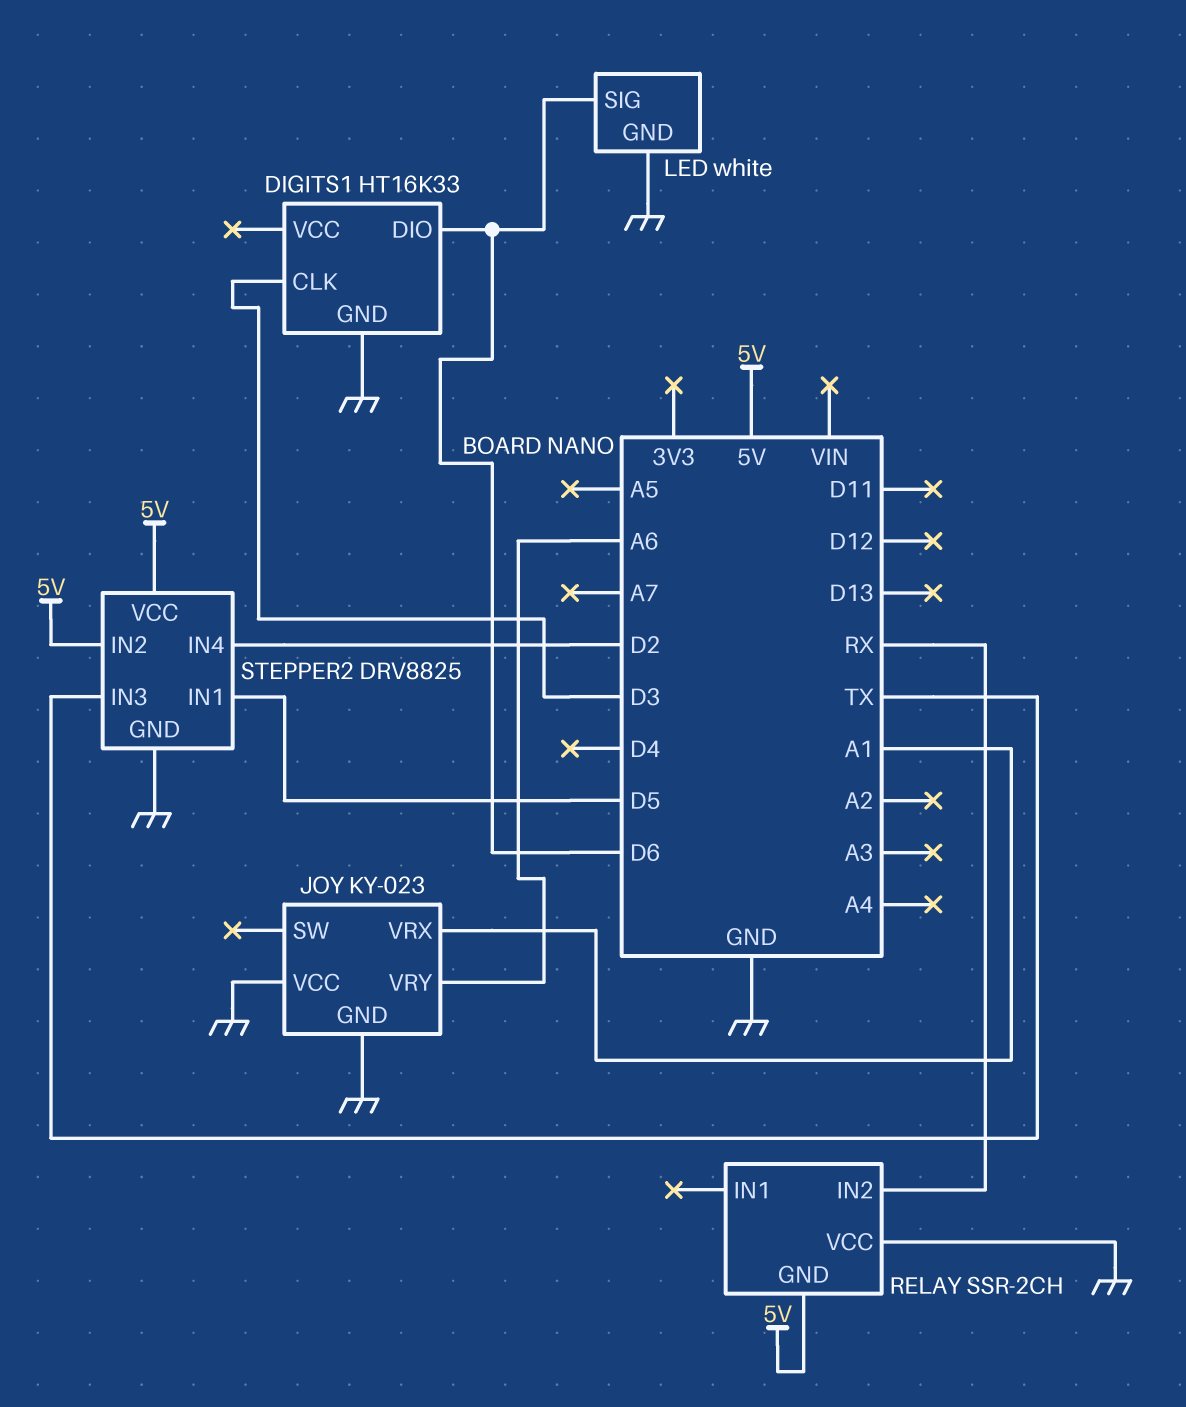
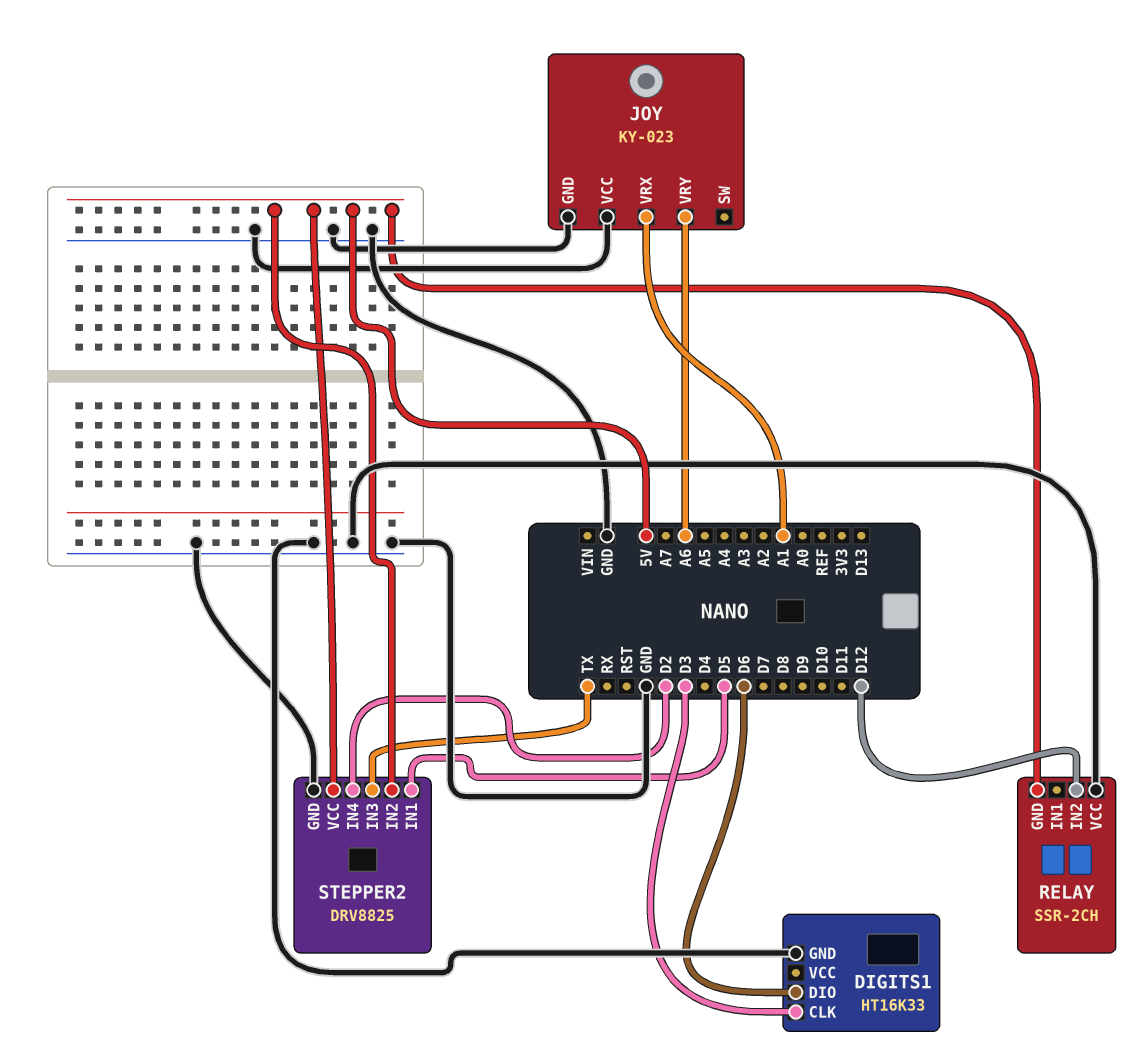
LED: white -> none
LED pin GND: GND -> none
LED pin SIG: D6 -> none
RELAY pin IN2: RX -> D12

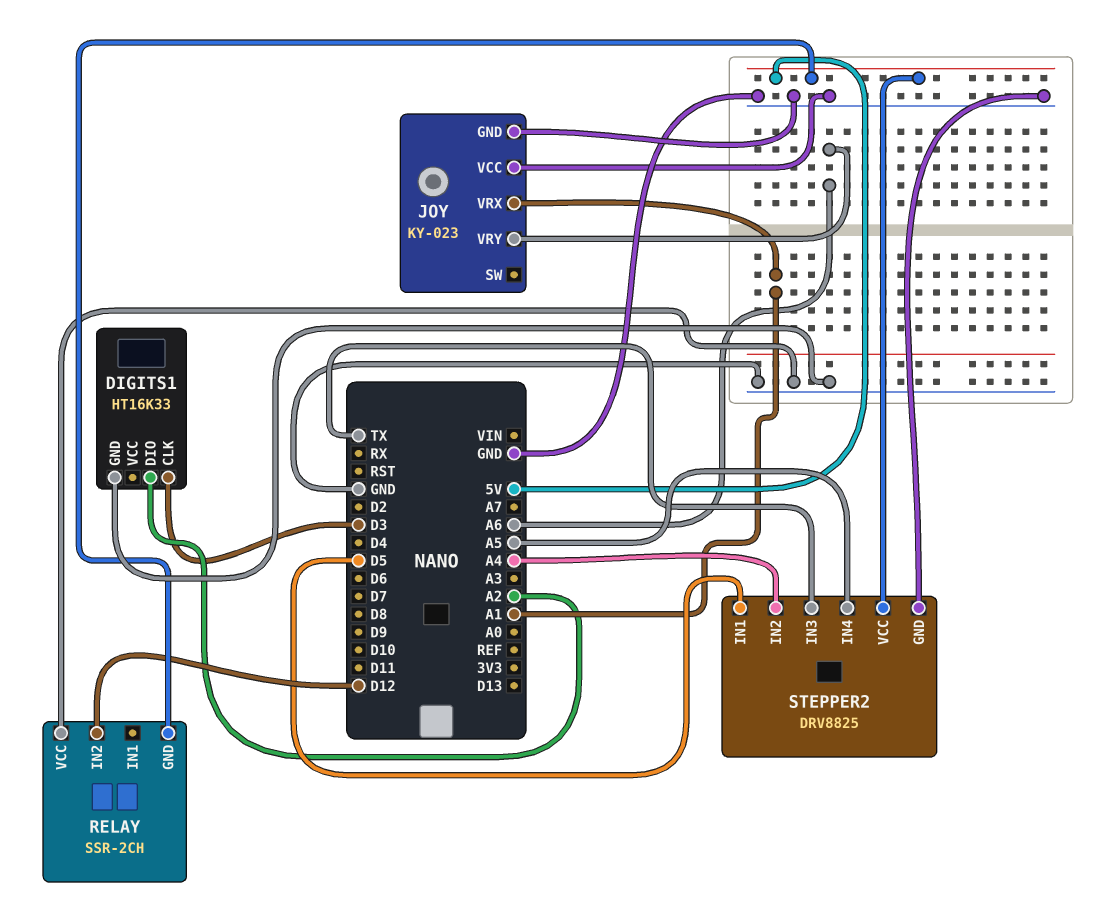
DIGITS1 pin DIO: D6 -> A2
STEPPER2 pin IN2: 5V -> A4
STEPPER2 pin IN4: D2 -> A5

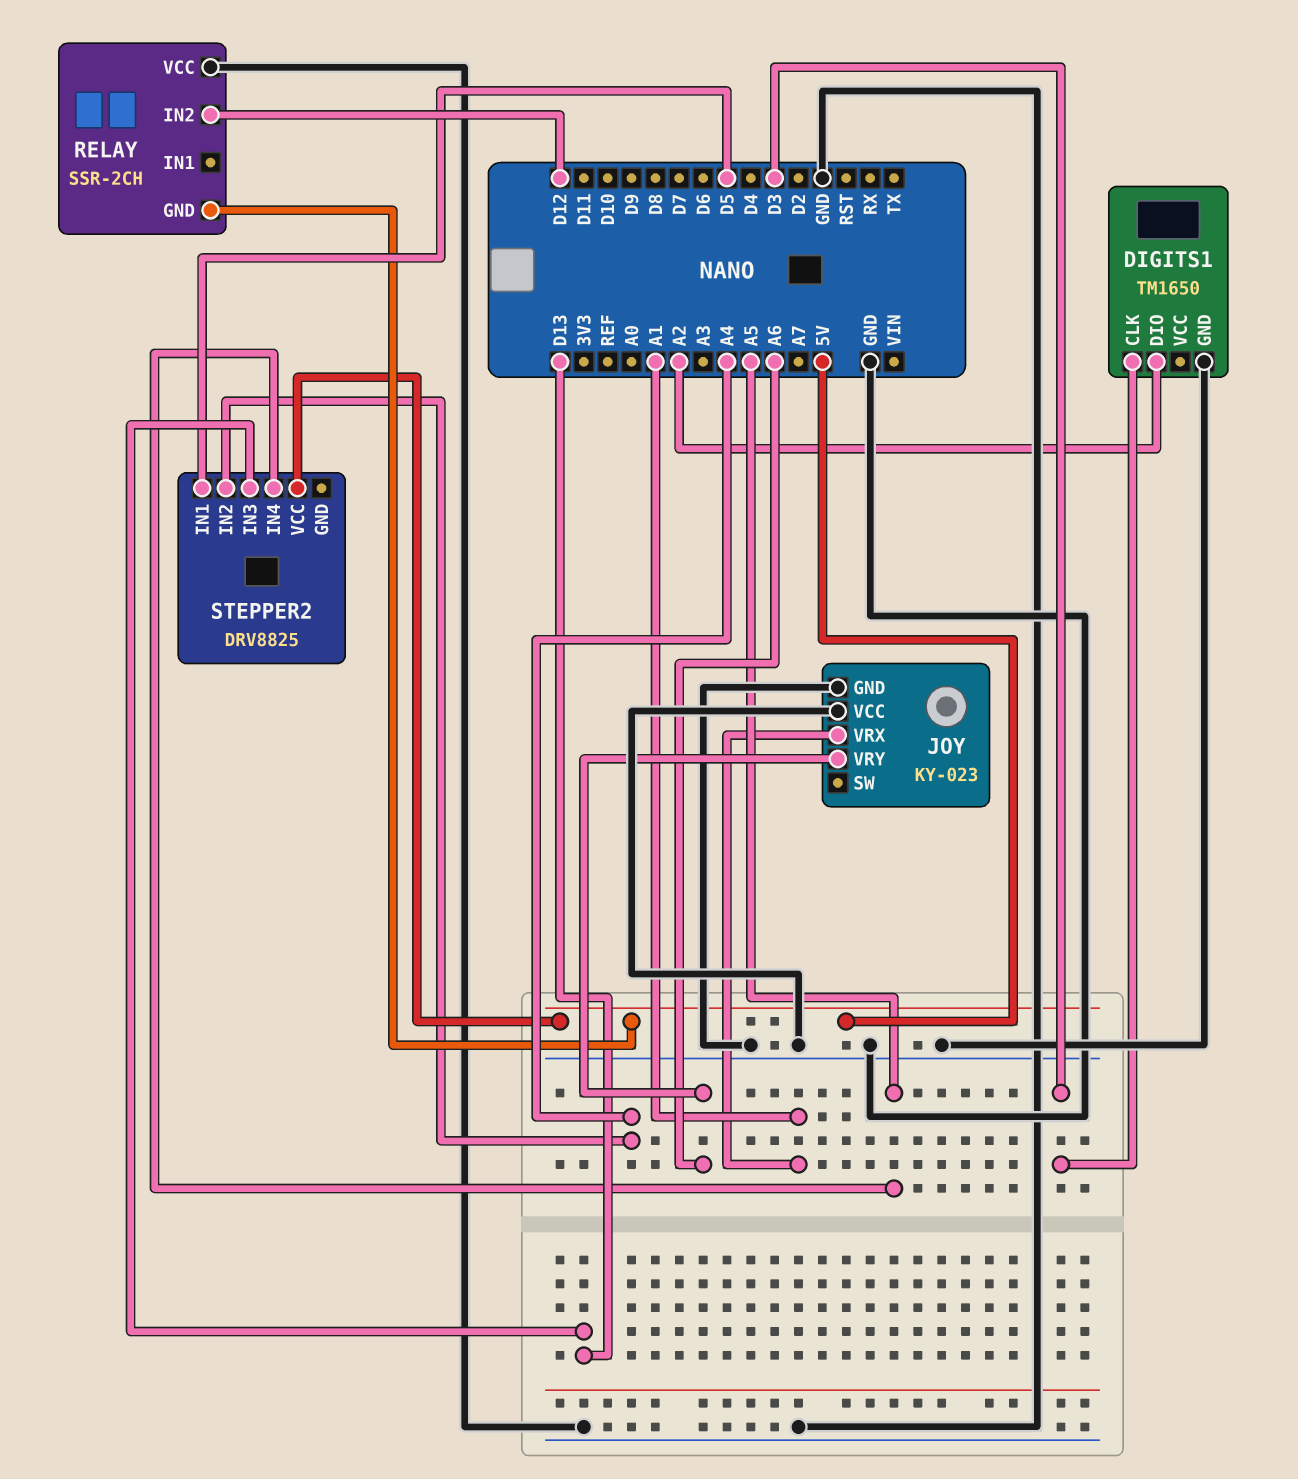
DIGITS1: HT16K33 -> TM1650
STEPPER2 pin GND: GND -> none
STEPPER2 pin IN3: TX -> D13

